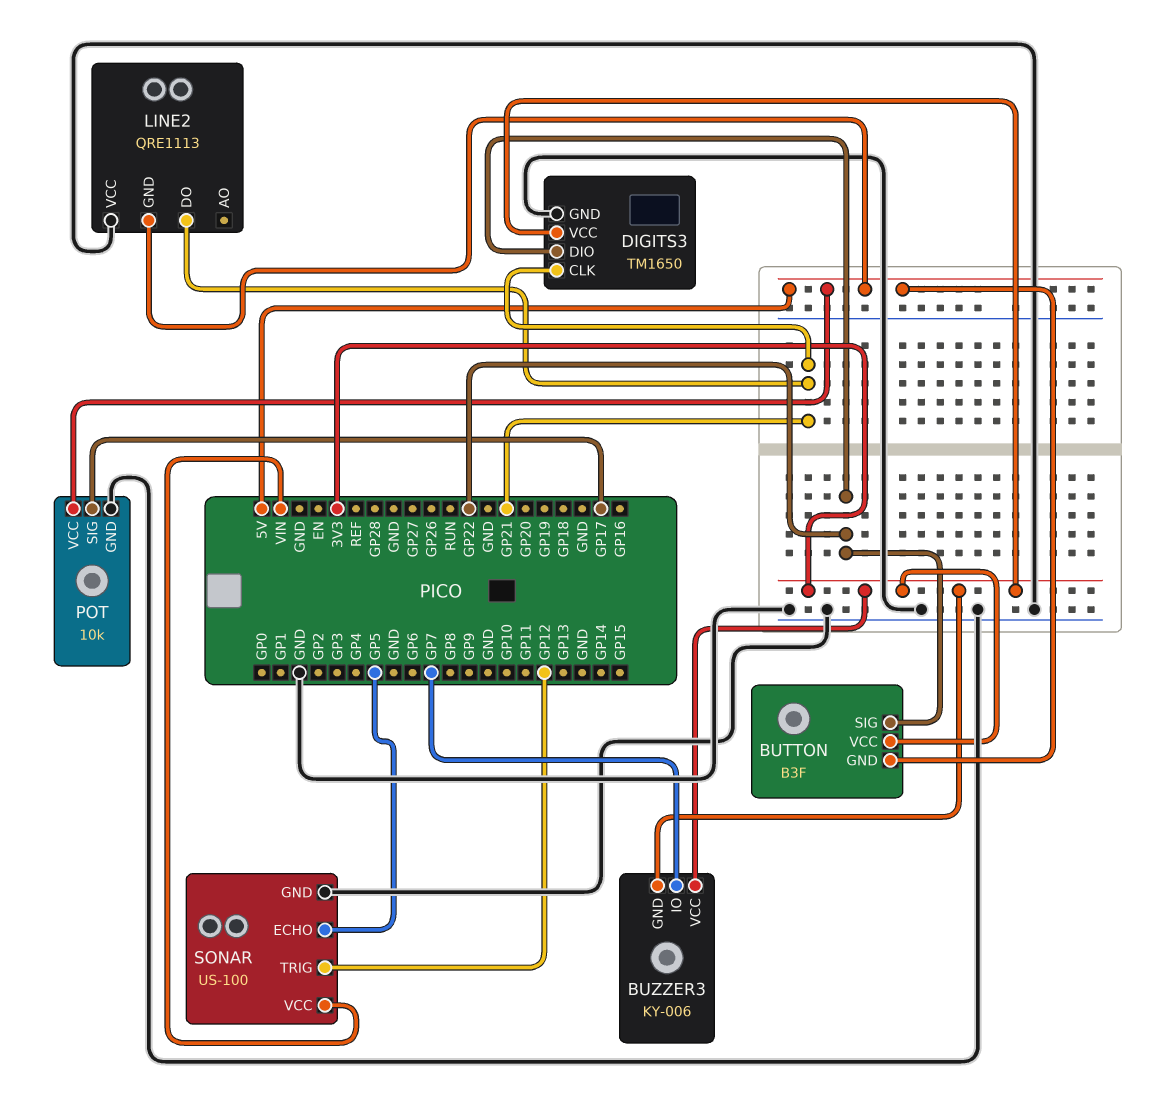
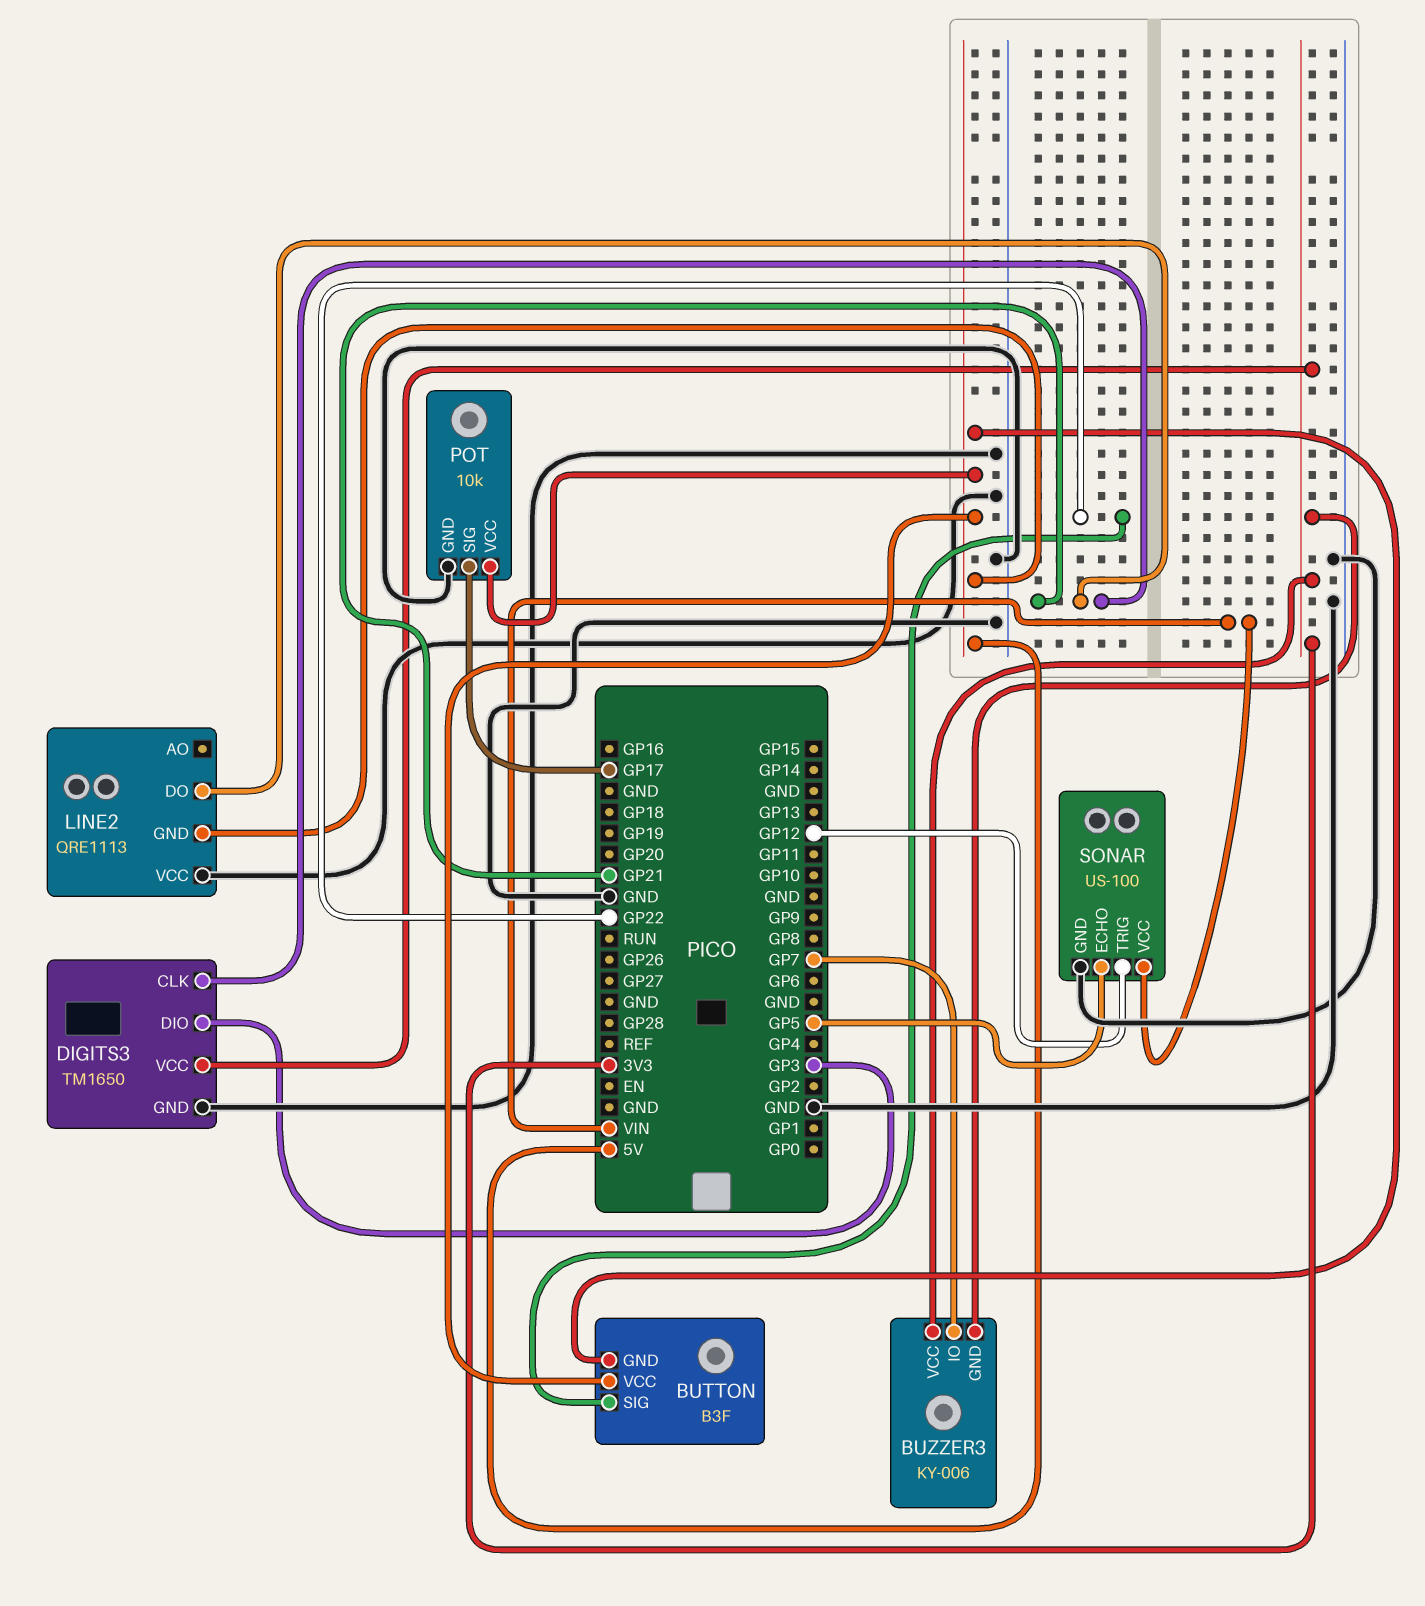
BUTTON pin VCC: 3V3 -> 5V
DIGITS3 pin DIO: GP22 -> GP3

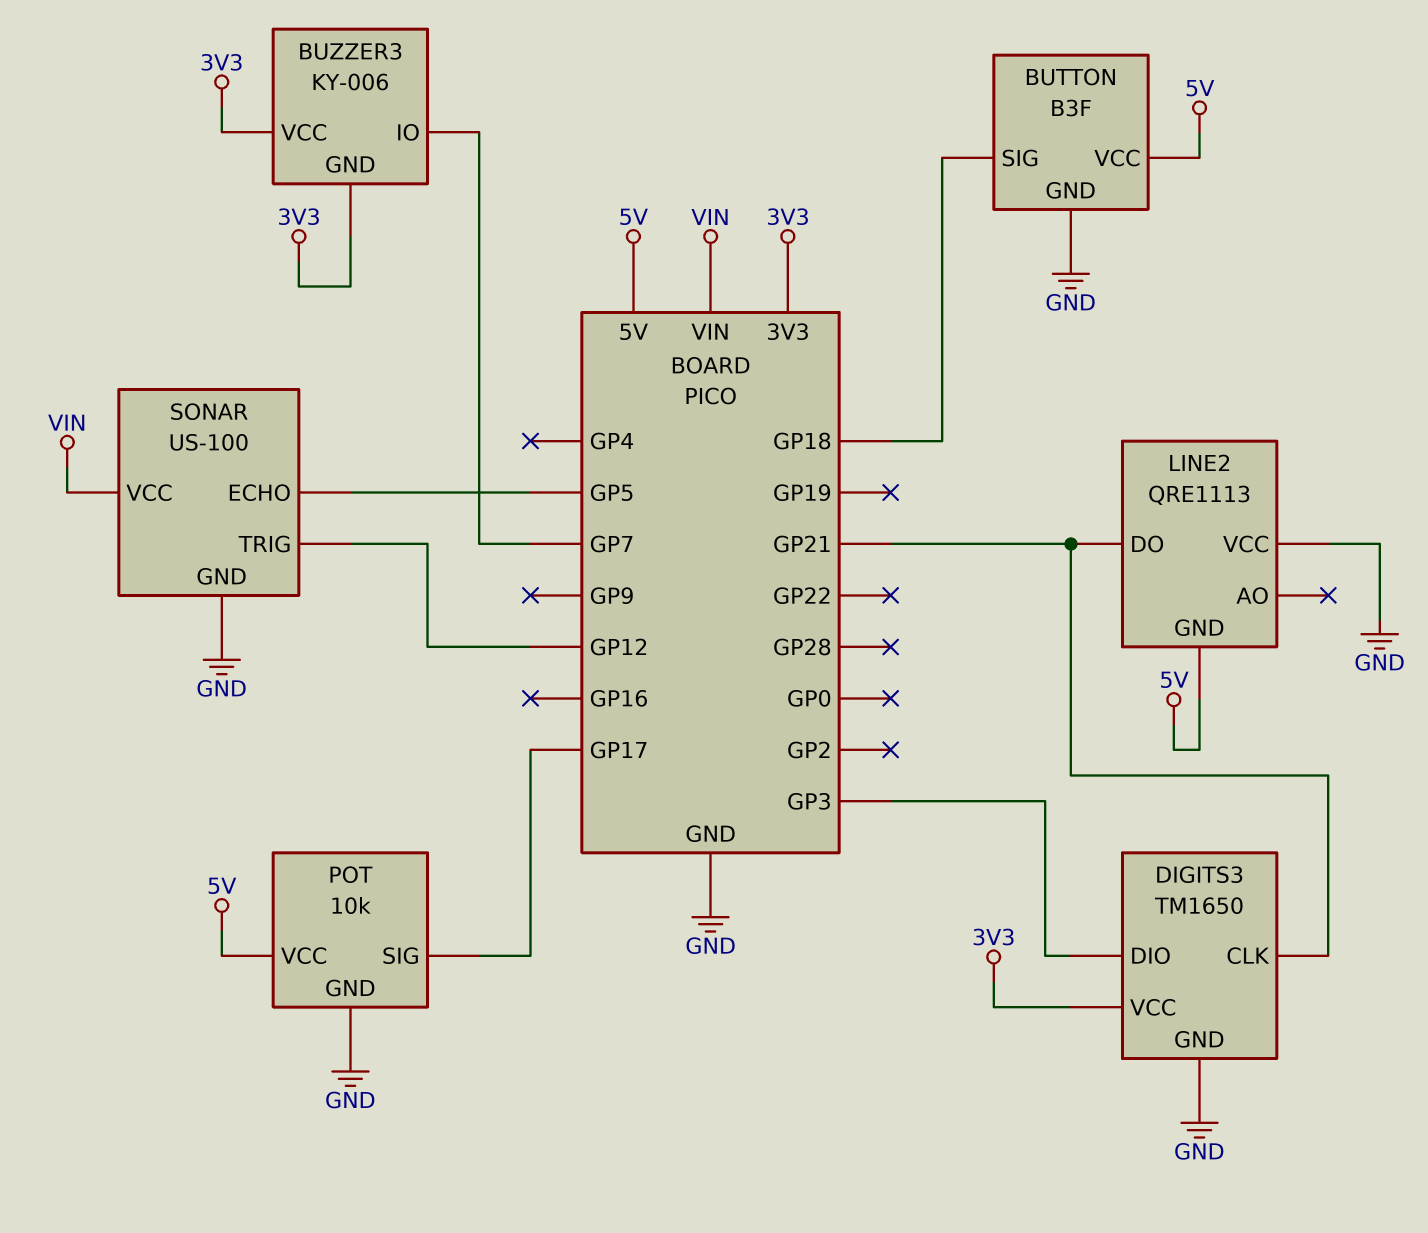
BUTTON pin GND: 5V -> GND
BUTTON pin SIG: GP22 -> GP18

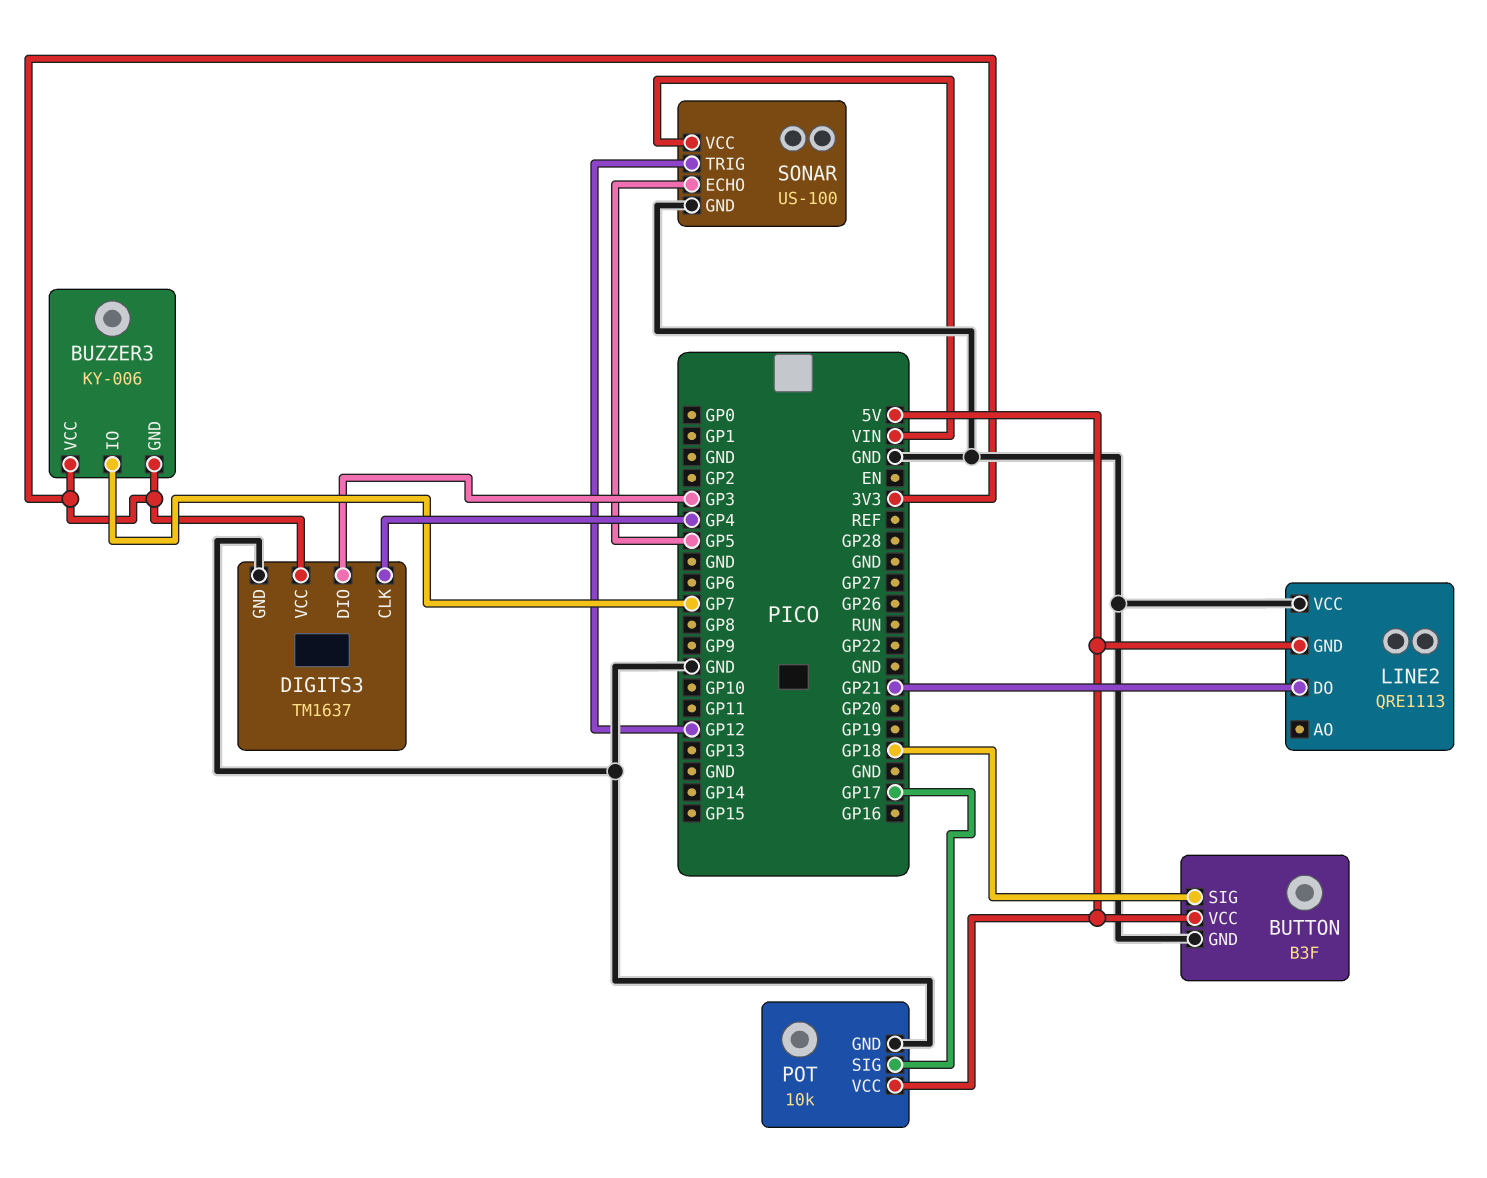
DIGITS3: TM1650 -> TM1637
DIGITS3 pin CLK: GP21 -> GP4

